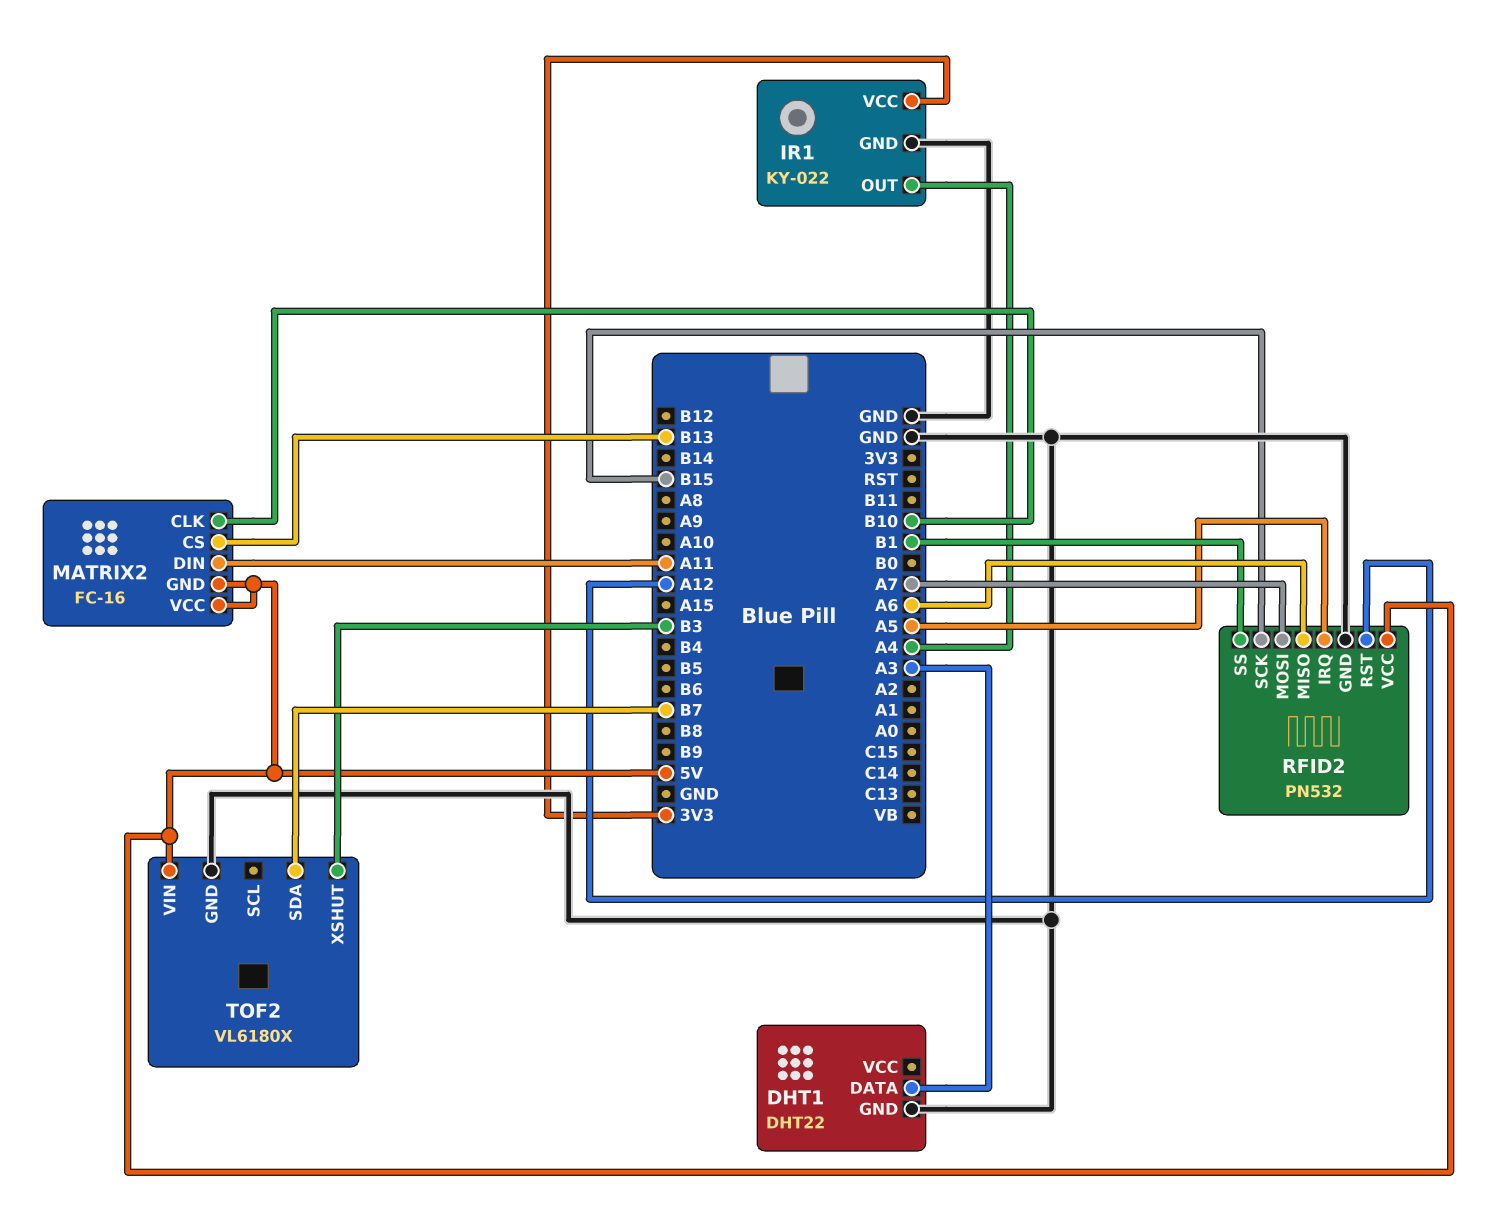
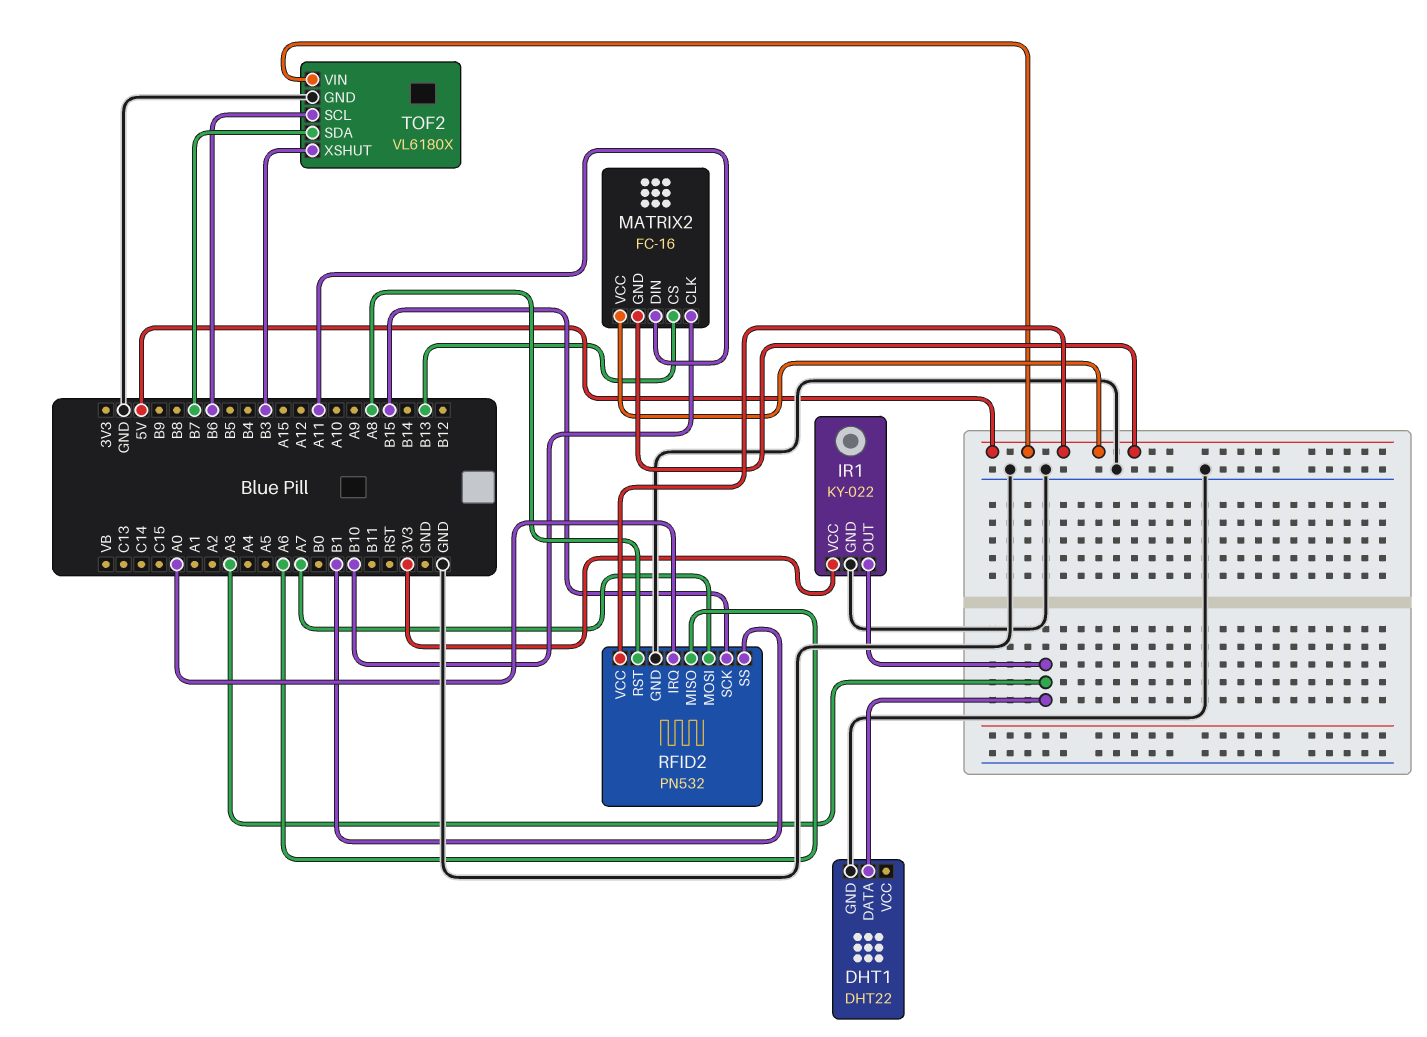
IR1 pin OUT: A4 -> A3
RFID2 pin IRQ: A5 -> A0
RFID2 pin RST: A12 -> A8
TOF2 pin SCL: none -> B6

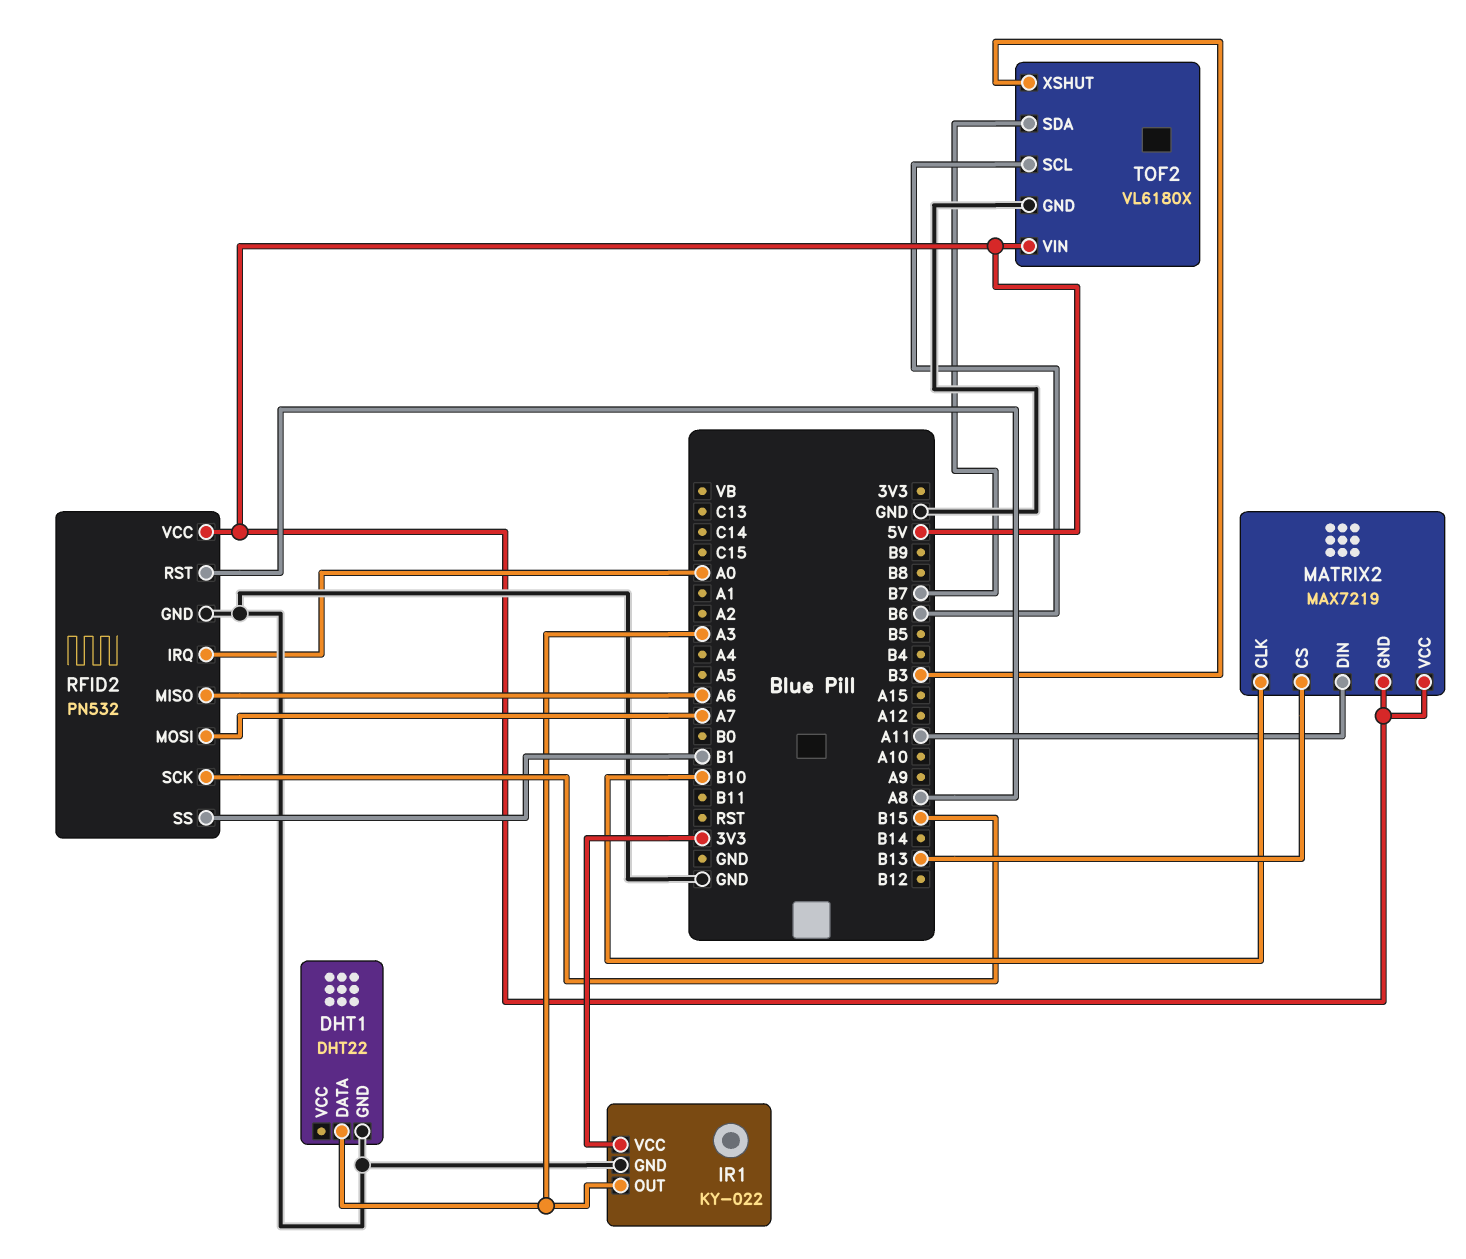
MATRIX2: FC-16 -> MAX7219

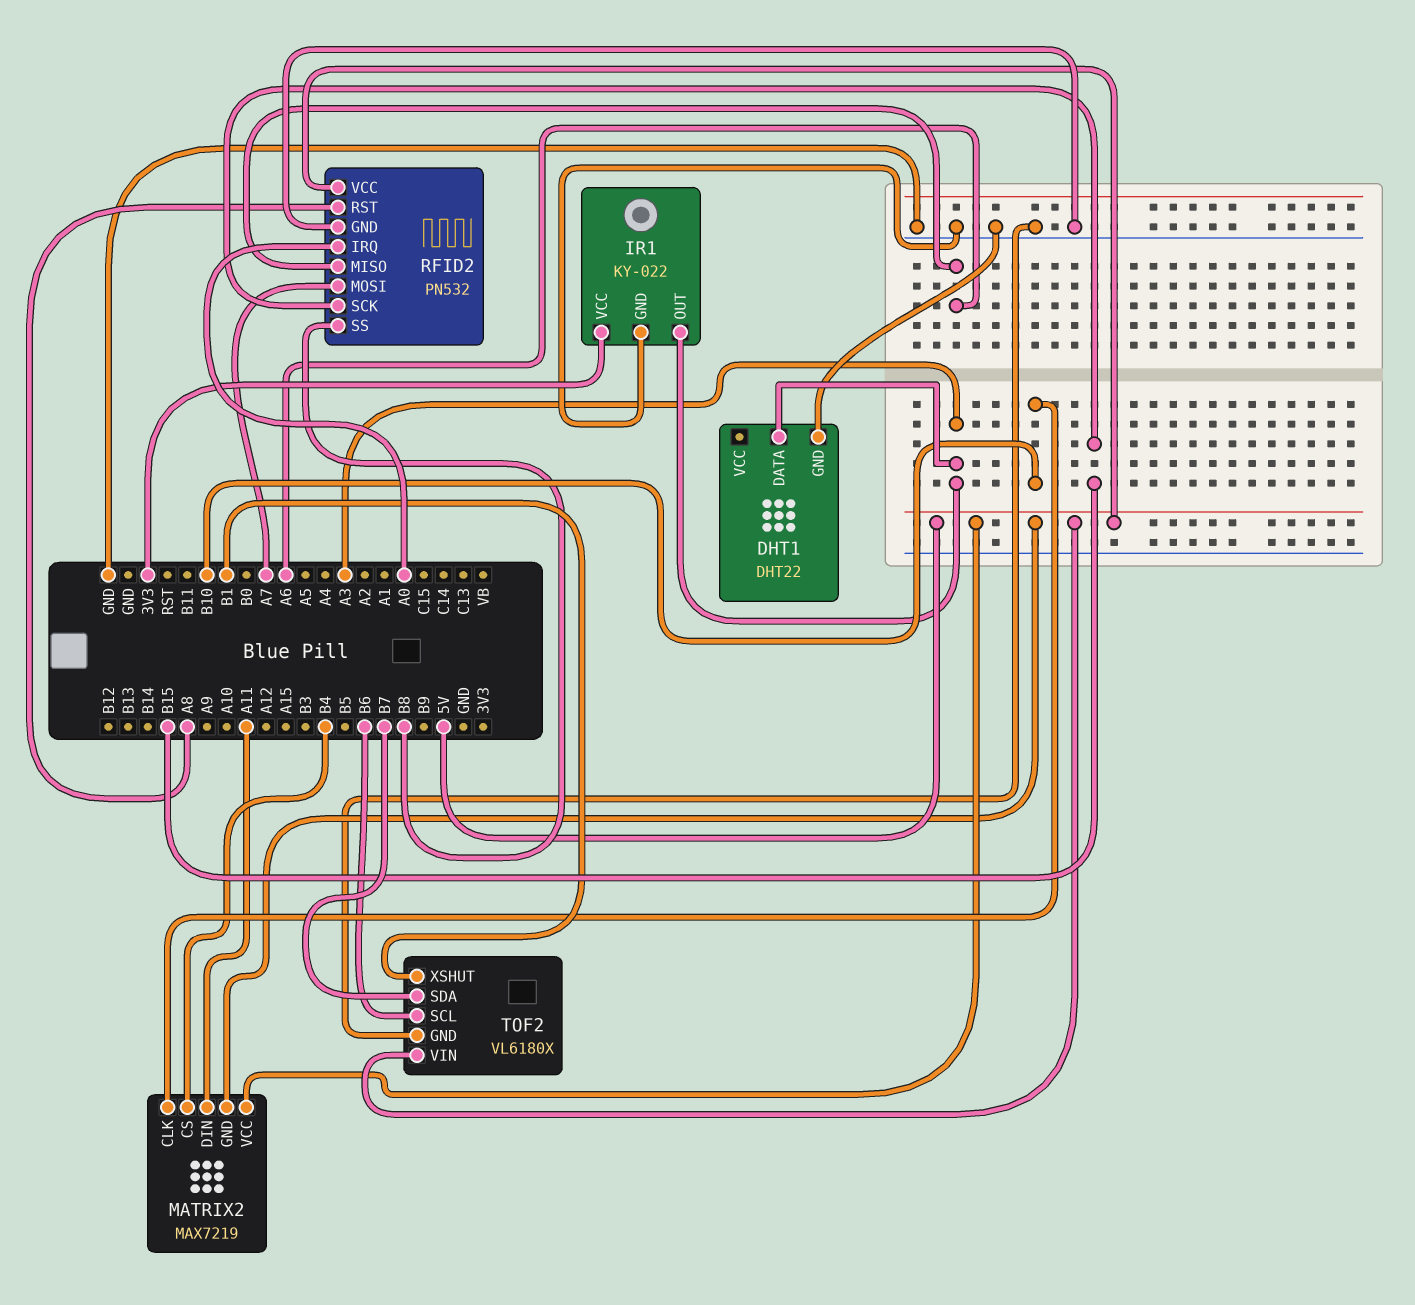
MATRIX2 pin CS: B13 -> B4
RFID2 pin SS: B1 -> B8
TOF2 pin XSHUT: B3 -> B1

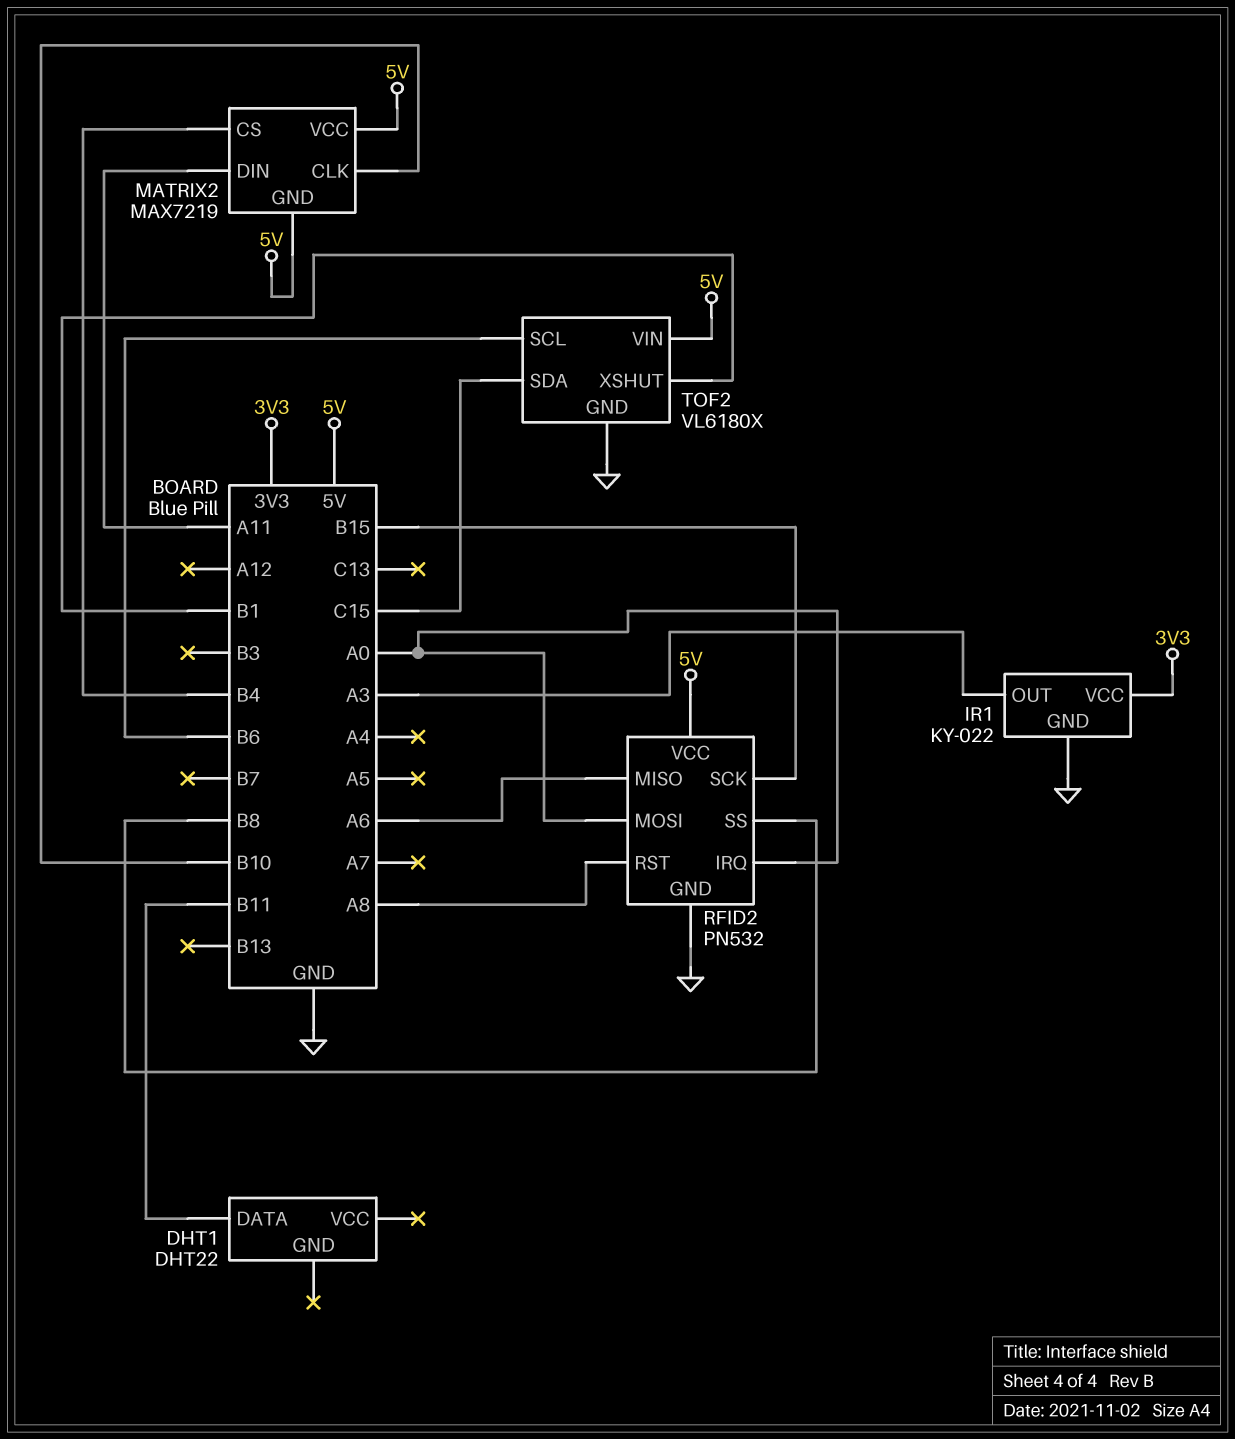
DHT1 pin DATA: A3 -> B11
DHT1 pin GND: GND -> none
RFID2 pin MOSI: A7 -> A0
TOF2 pin SDA: B7 -> C15

